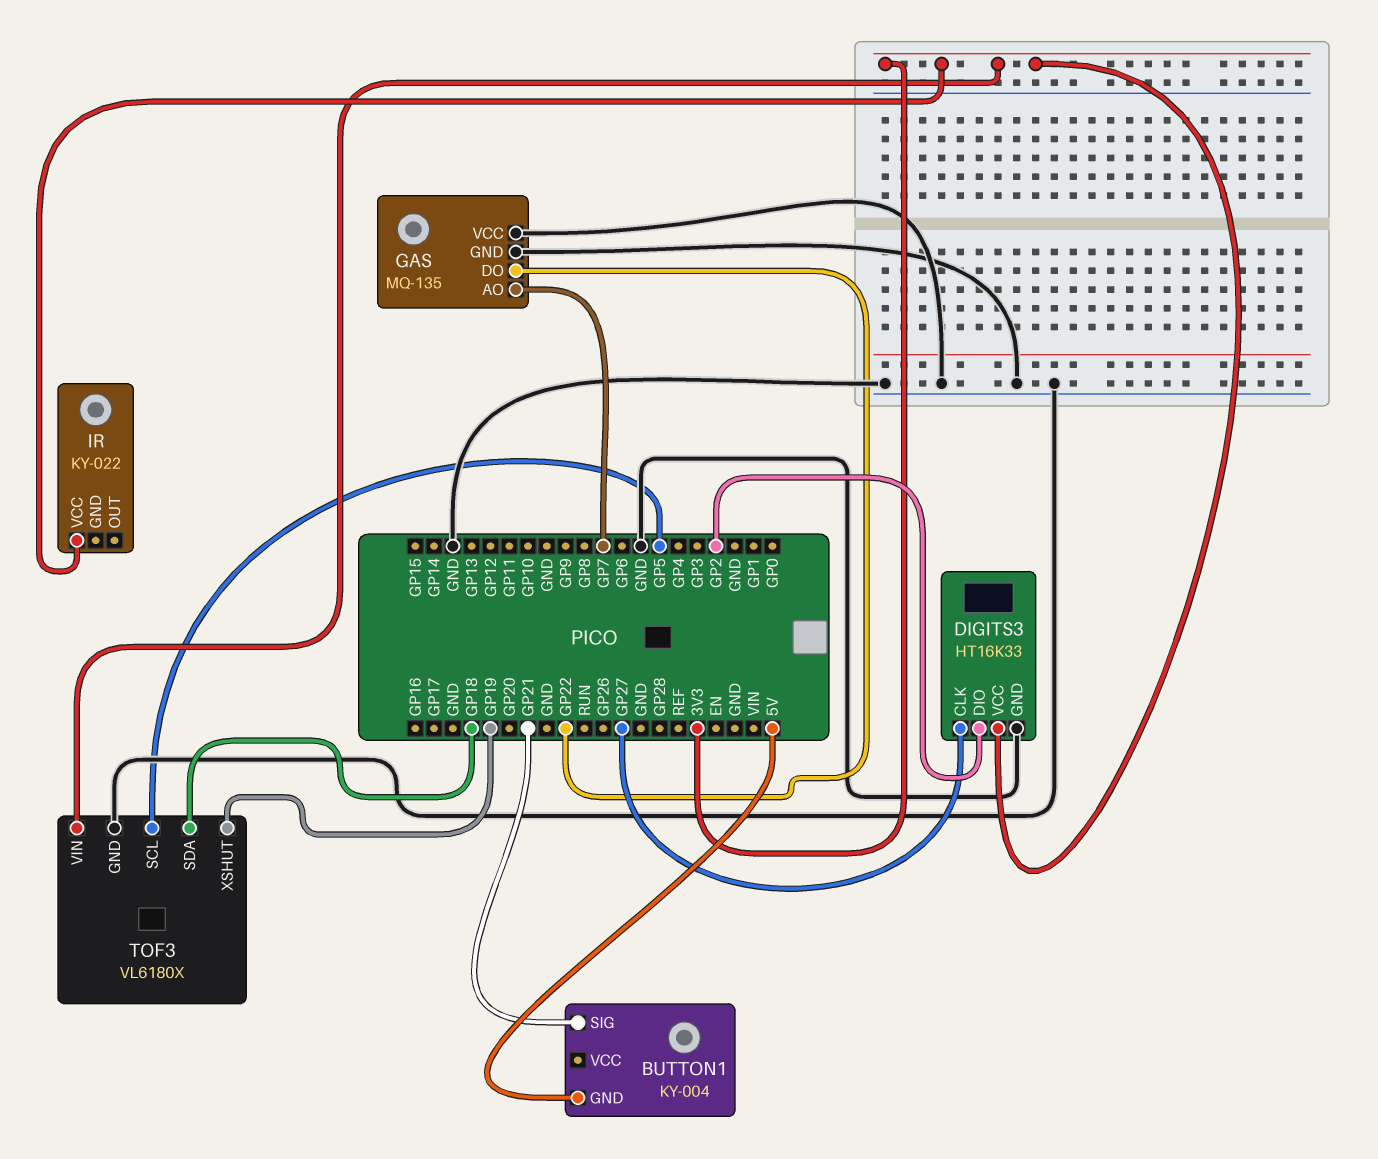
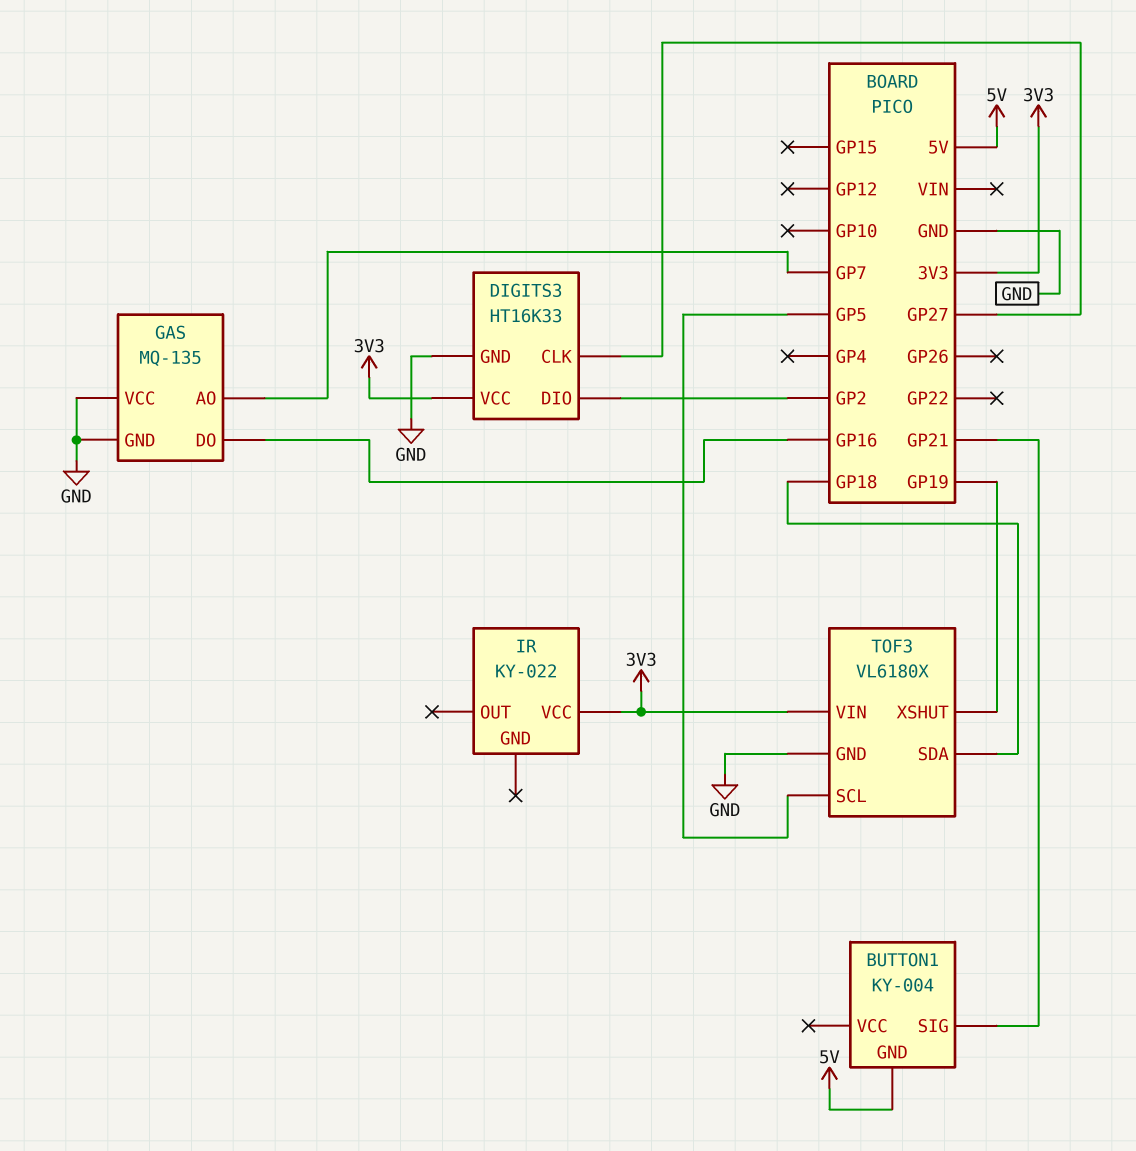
GAS pin DO: GP22 -> GP16

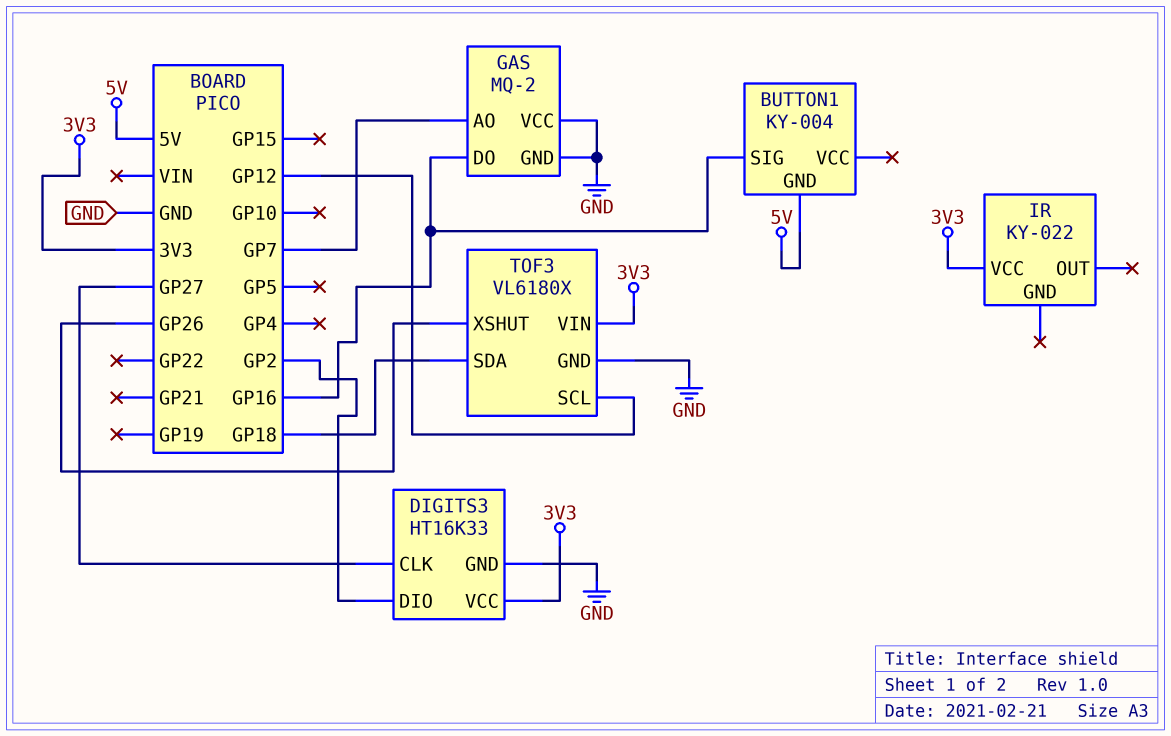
BUTTON1 pin SIG: GP21 -> GP16
GAS: MQ-135 -> MQ-2
TOF3 pin SCL: GP5 -> GP12
TOF3 pin XSHUT: GP19 -> GP26

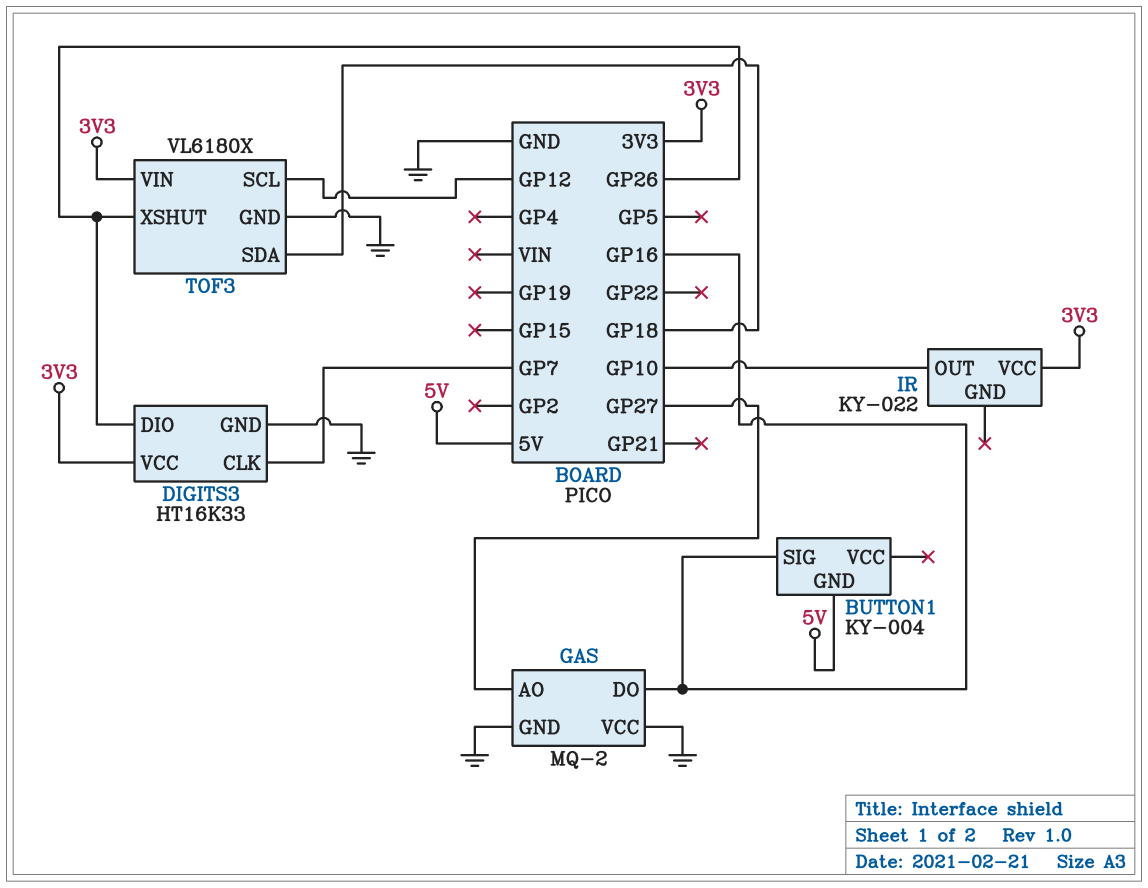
DIGITS3 pin CLK: GP27 -> GP7
DIGITS3 pin DIO: GP2 -> GP26
GAS pin AO: GP7 -> GP27
IR pin OUT: none -> GP10

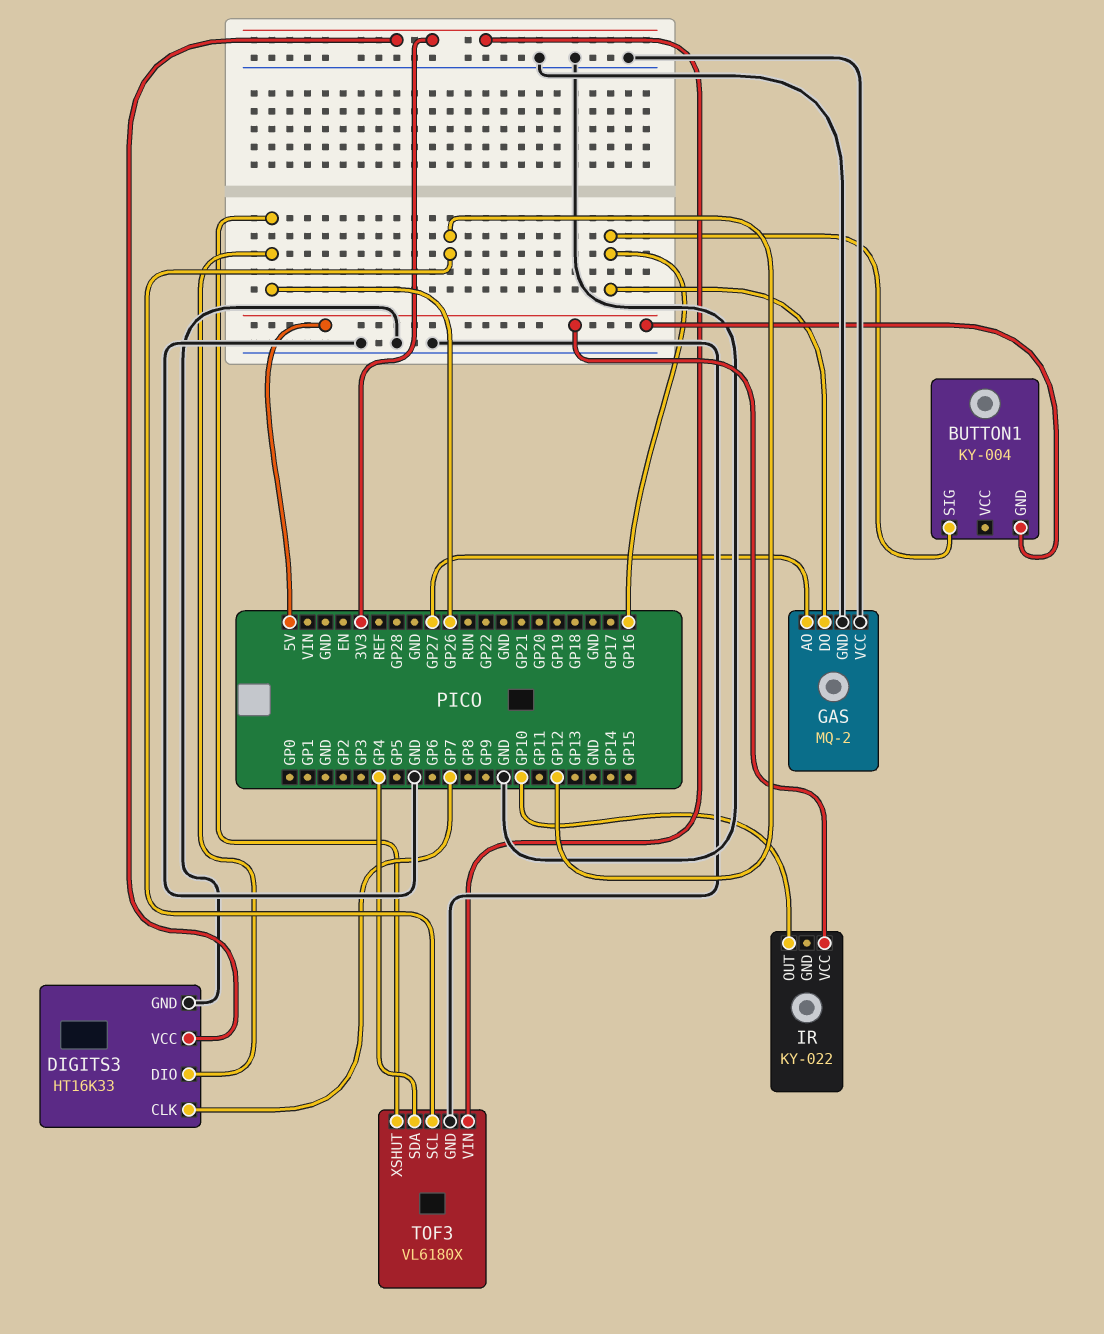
IR pin VCC: 3V3 -> 5V
TOF3 pin SDA: GP18 -> GP4

